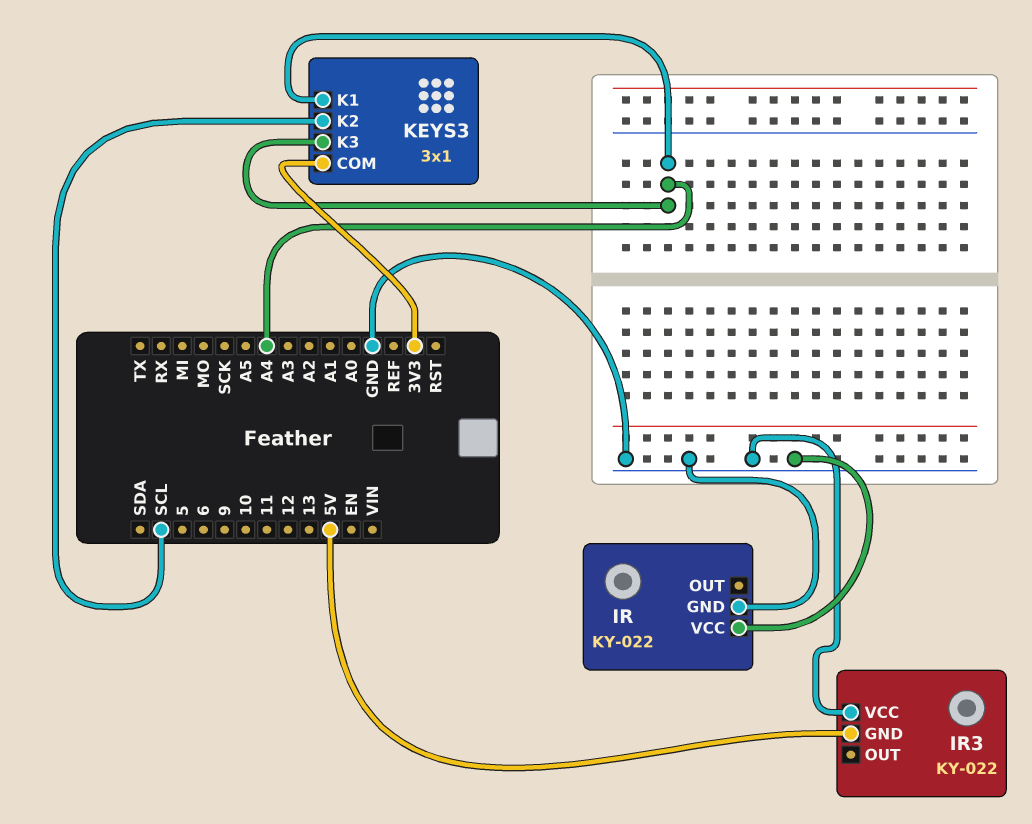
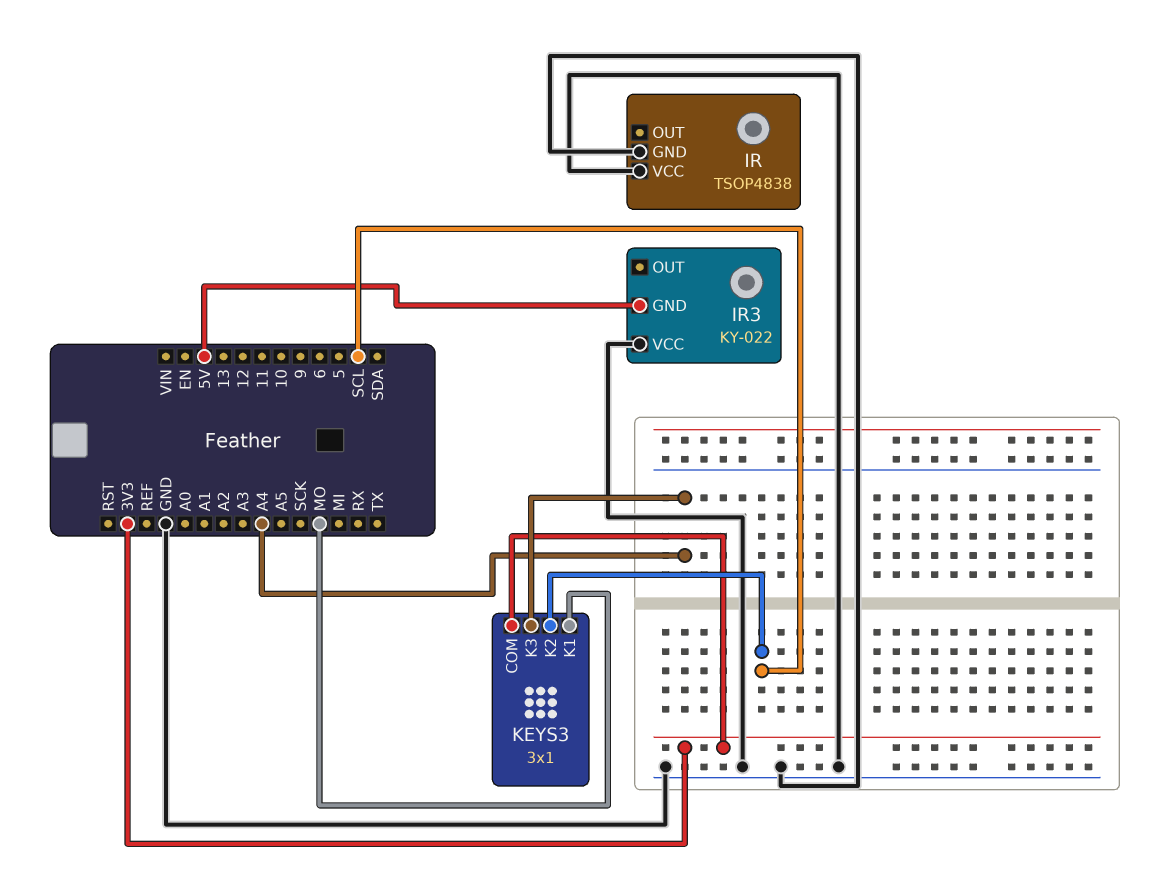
IR: KY-022 -> TSOP4838
KEYS3 pin K1: A4 -> MO

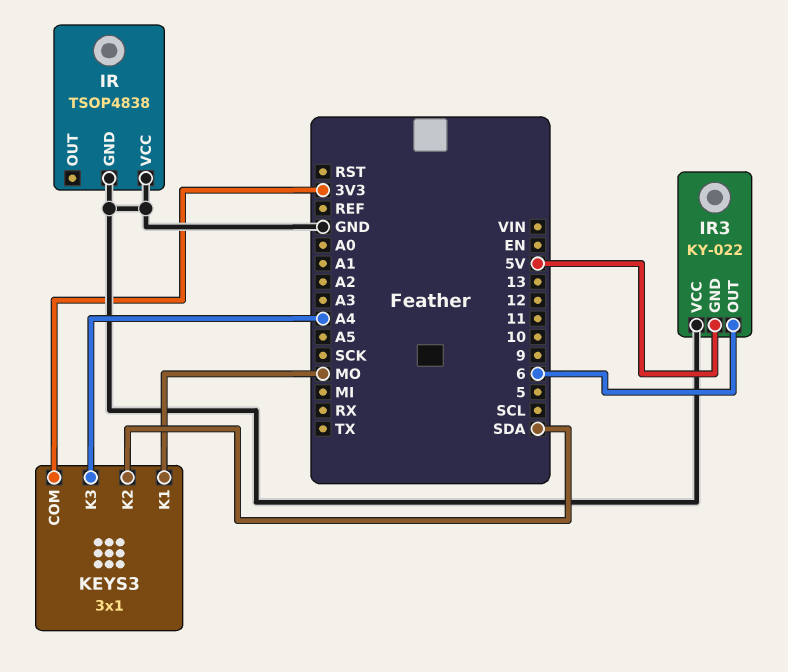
IR3 pin OUT: none -> 6
KEYS3 pin K2: SCL -> SDA

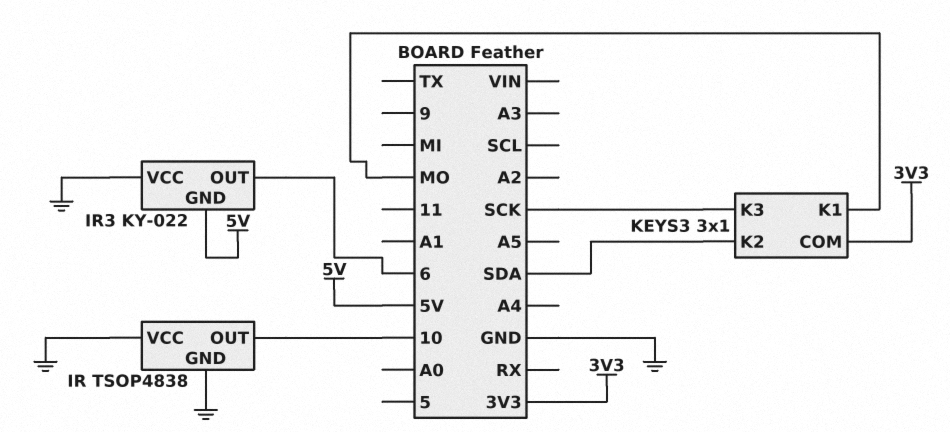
IR pin OUT: none -> 10
KEYS3 pin K3: A4 -> SCK

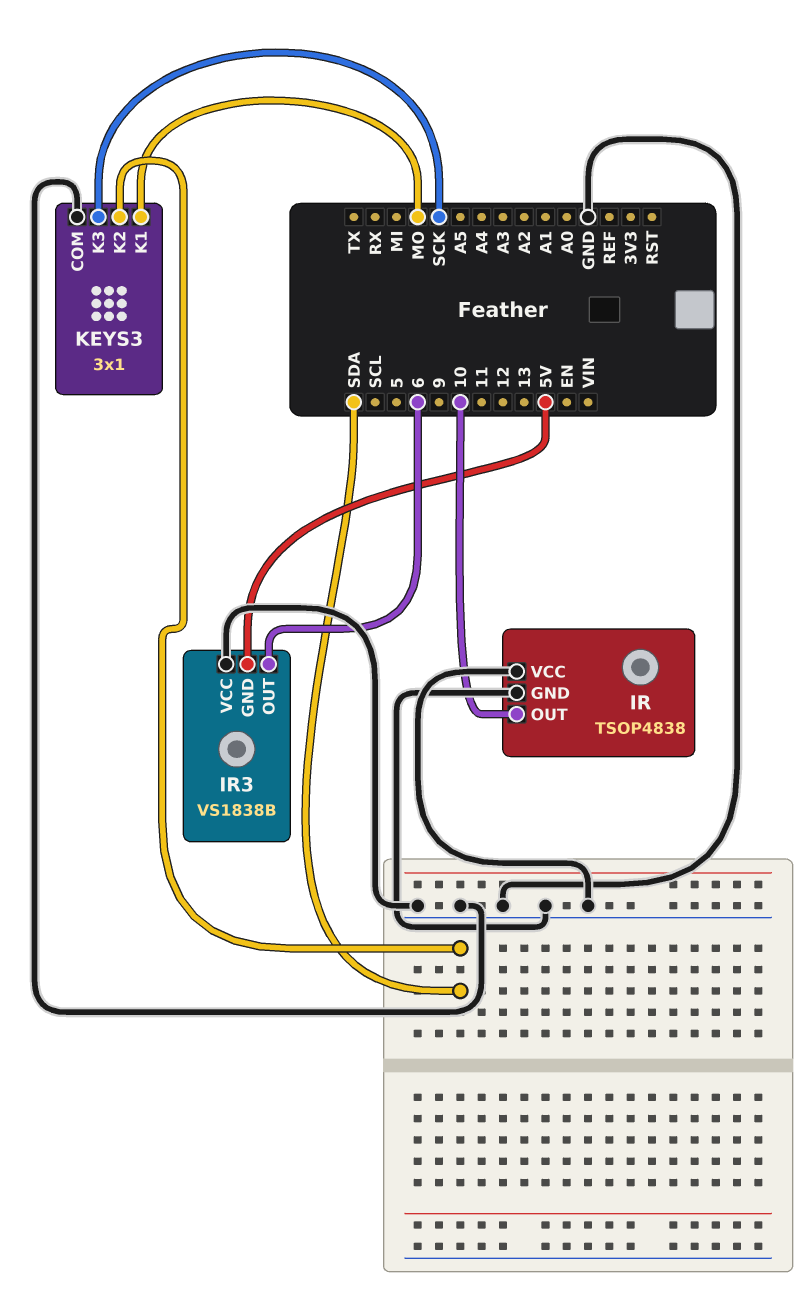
IR3: KY-022 -> VS1838B
KEYS3 pin COM: 3V3 -> GND

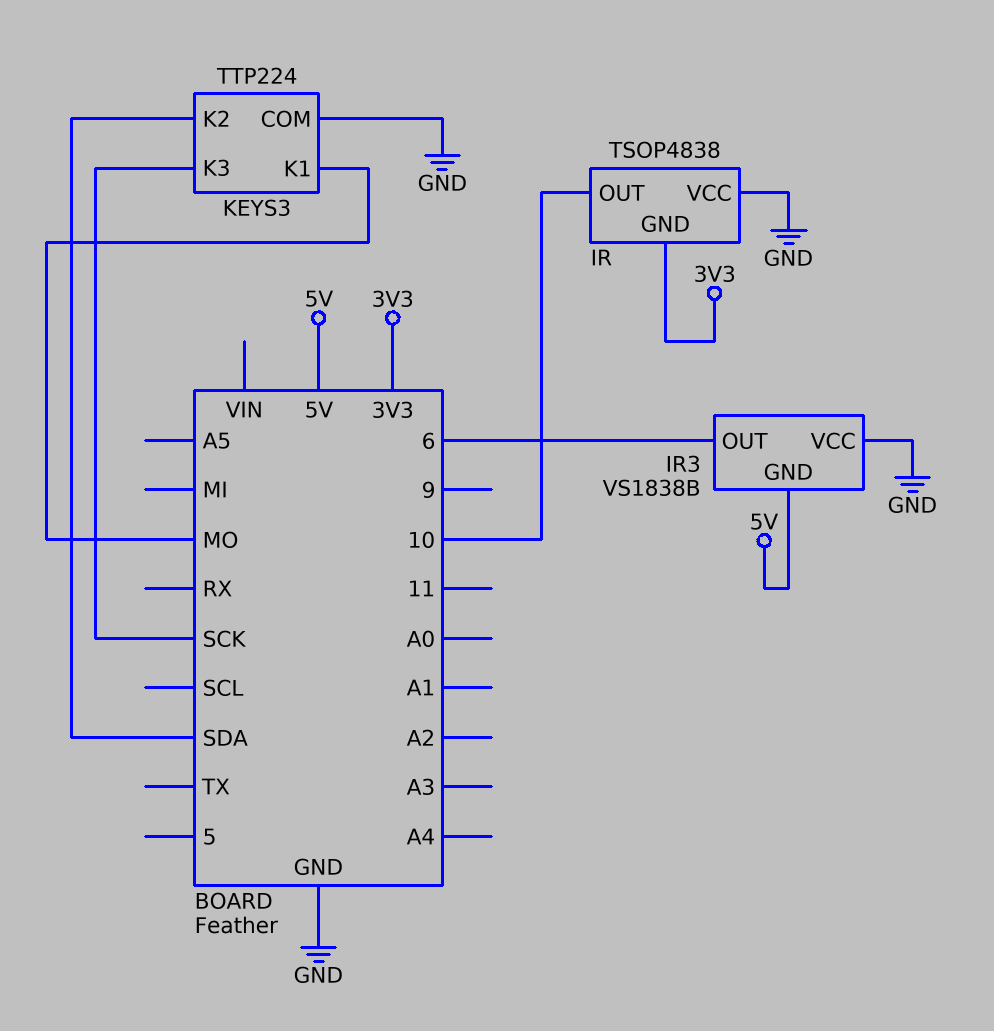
IR pin GND: GND -> 3V3
KEYS3: 3x1 -> TTP224

